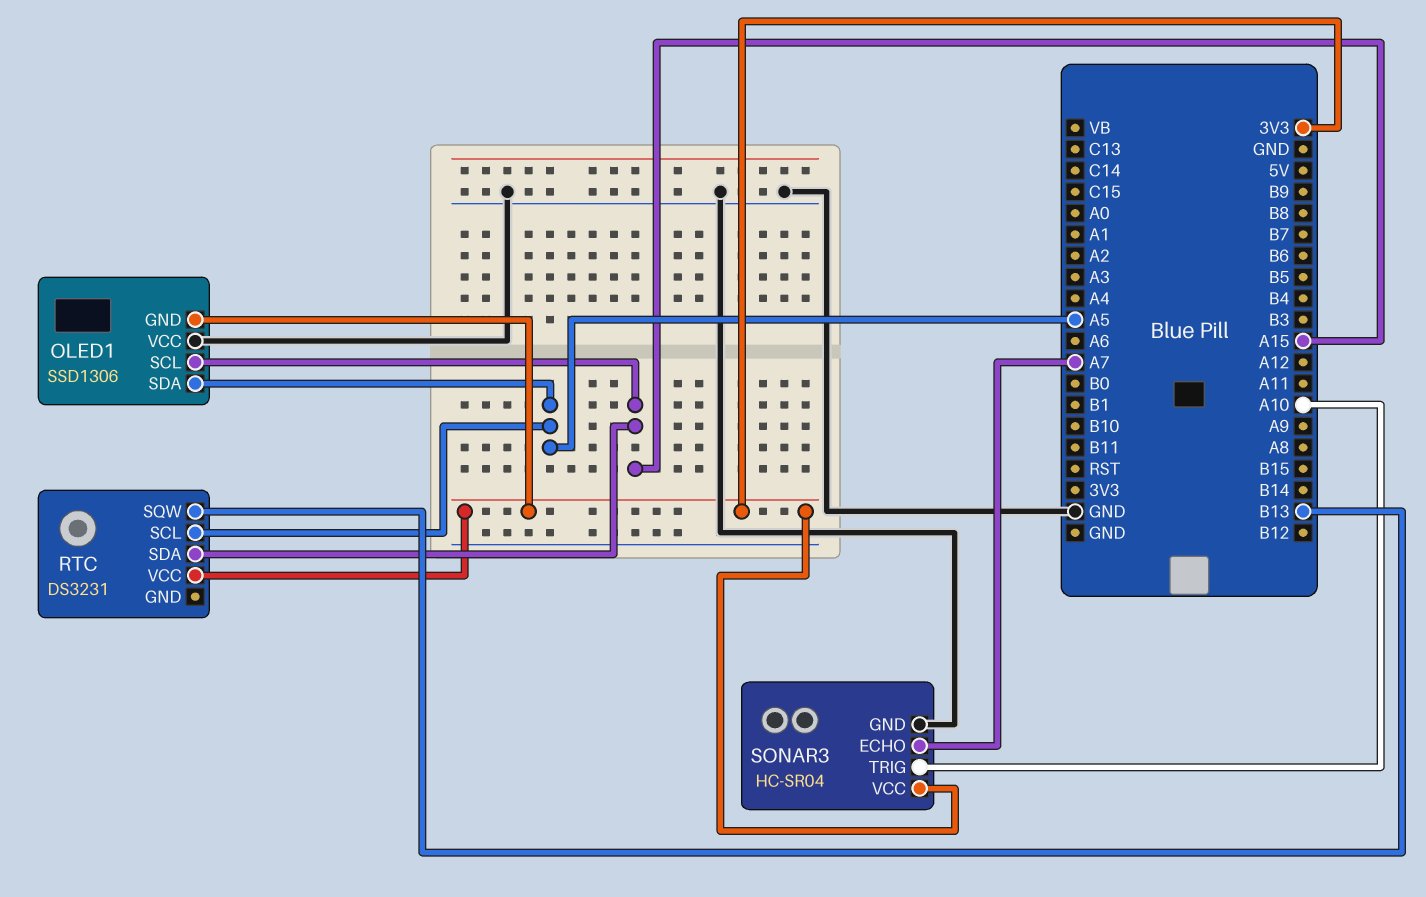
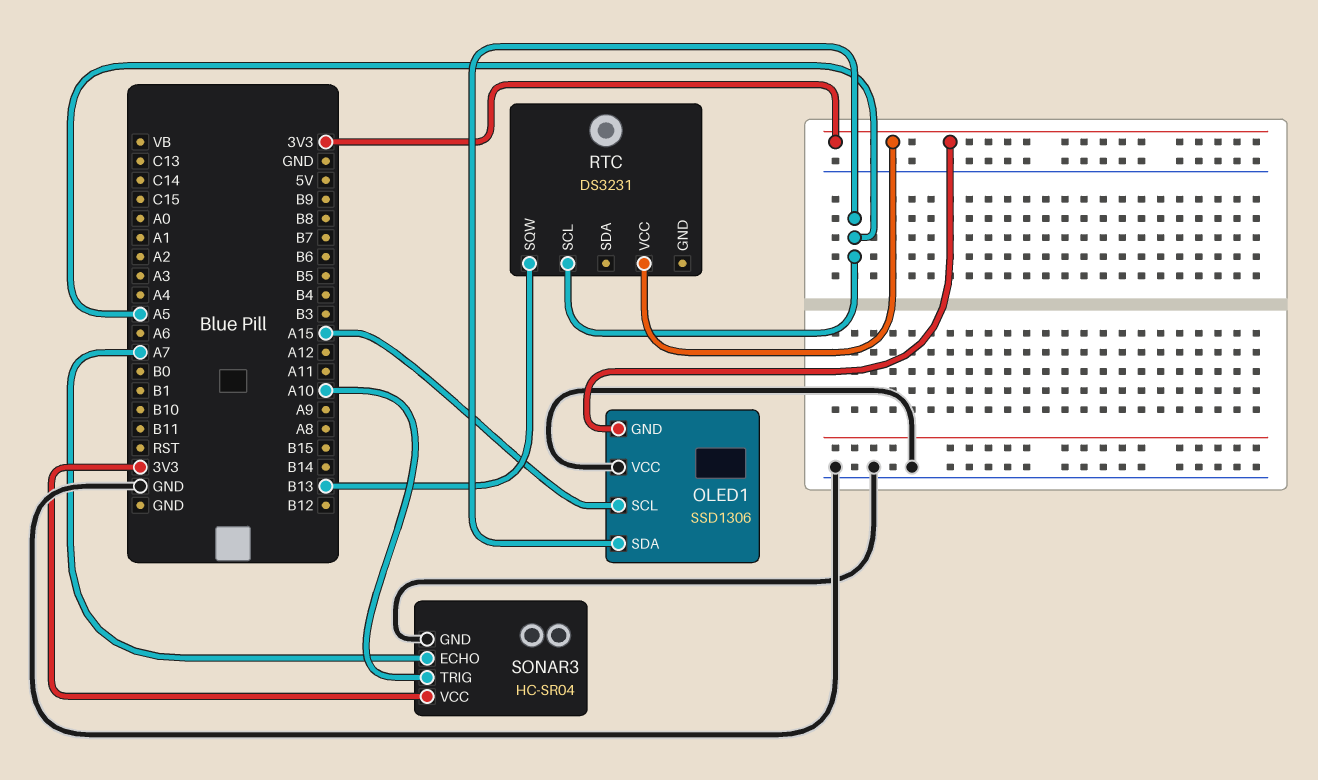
RTC pin SDA: A15 -> none

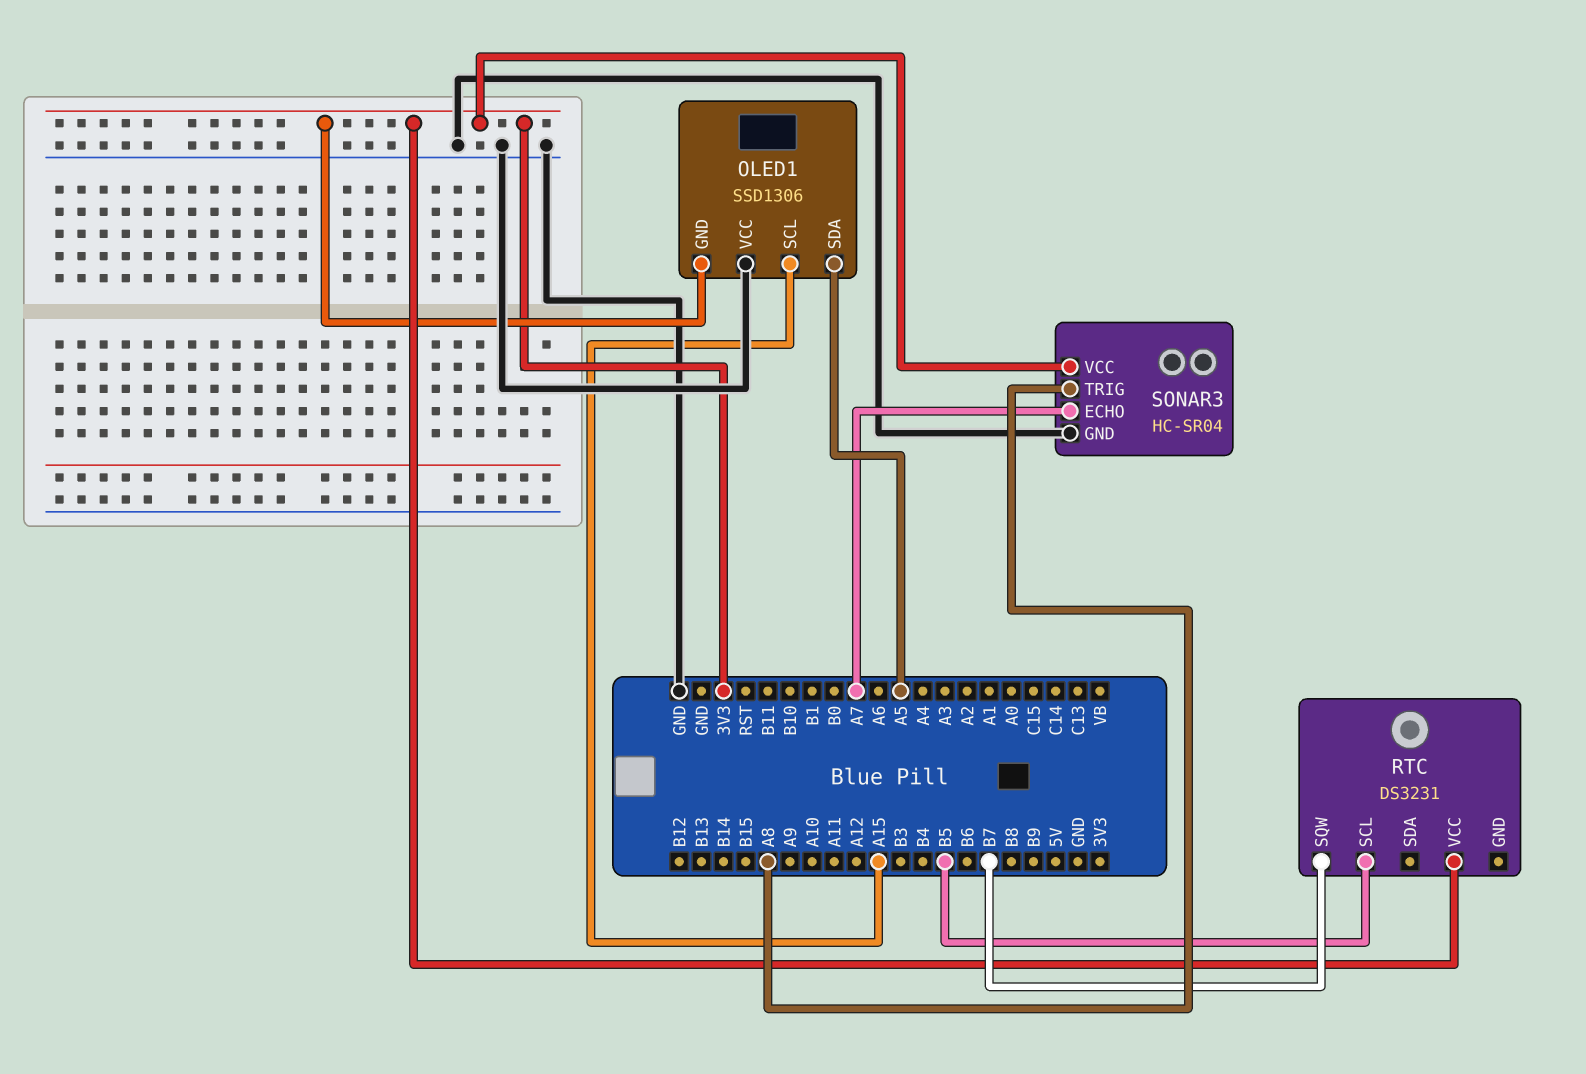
RTC pin SCL: A5 -> B5
RTC pin SQW: B13 -> B7
SONAR3 pin TRIG: A10 -> A8

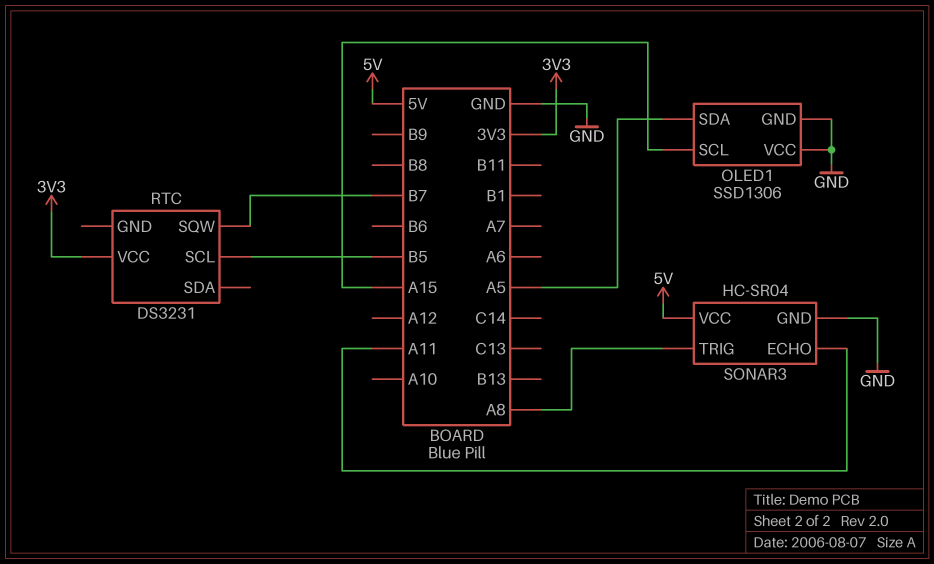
OLED1 pin GND: 3V3 -> GND
SONAR3 pin ECHO: A7 -> A11
SONAR3 pin VCC: 3V3 -> 5V

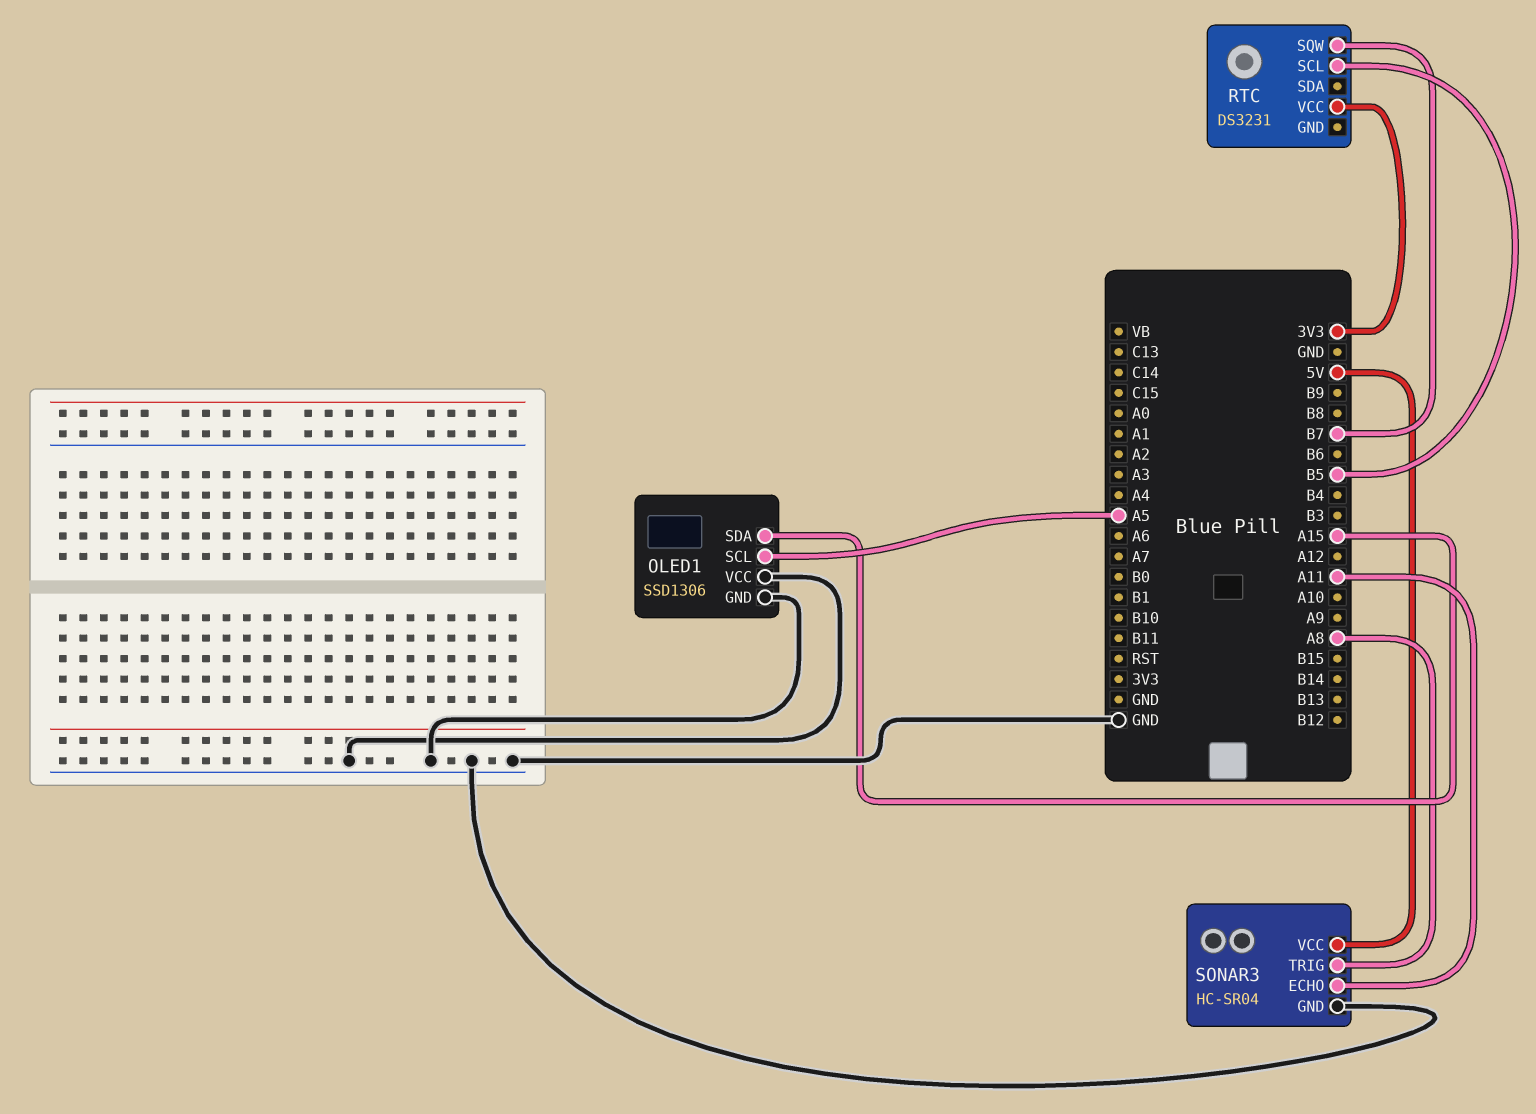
OLED1 pin SCL: A15 -> A5
OLED1 pin SDA: A5 -> A15

